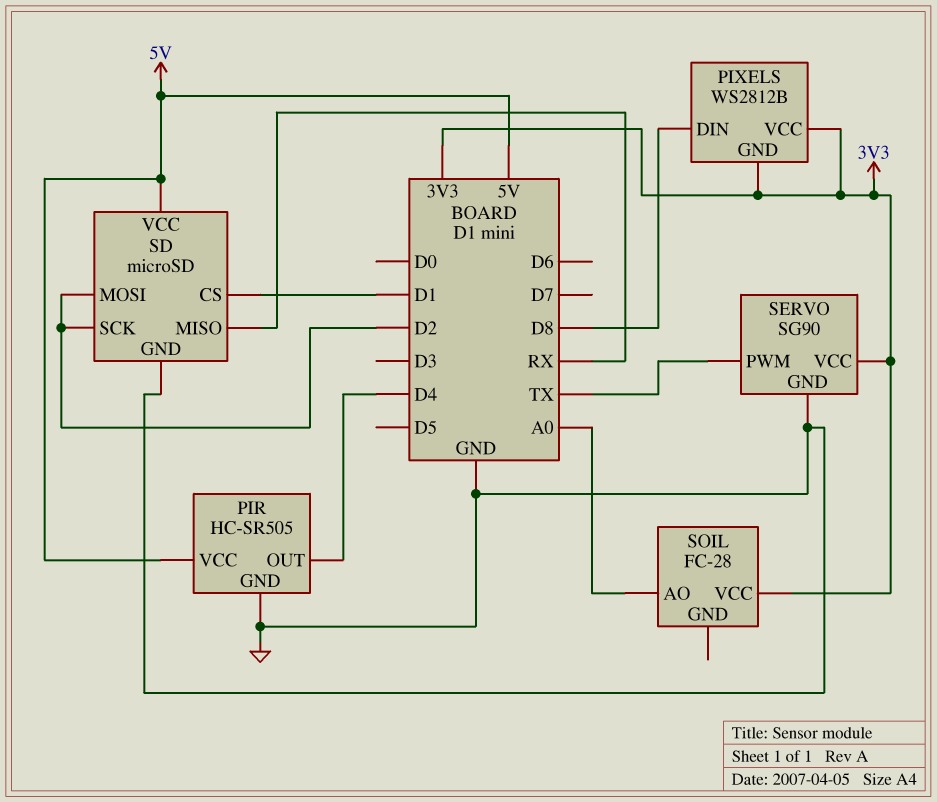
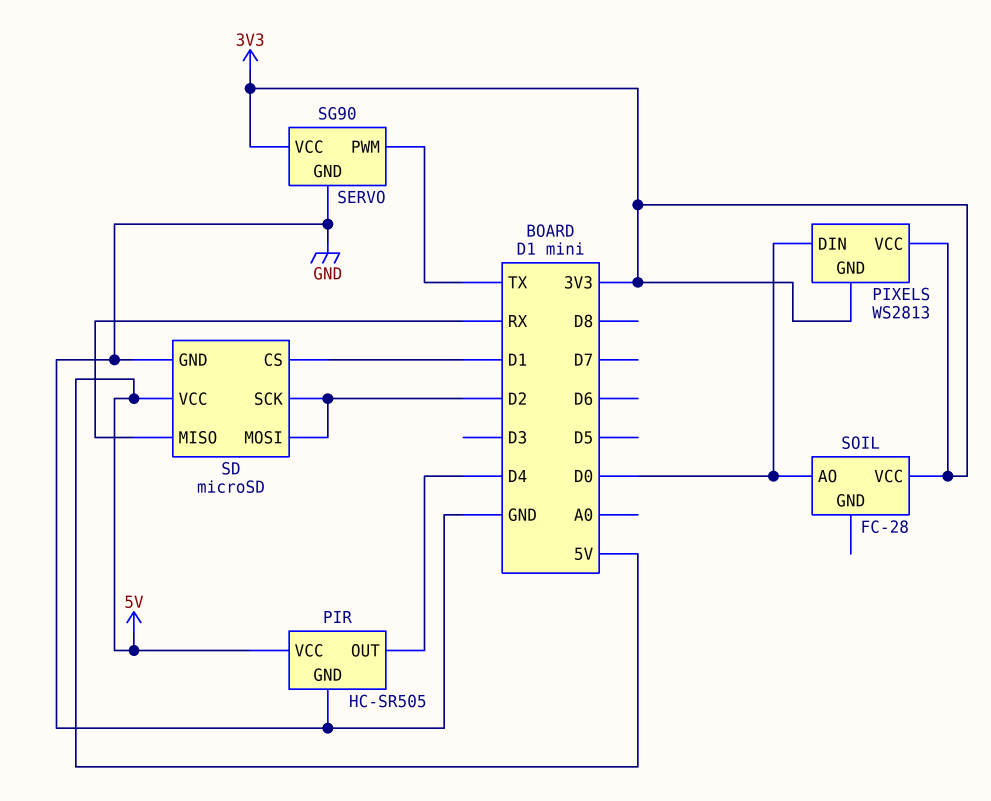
PIXELS: WS2812B -> WS2813
PIXELS pin DIN: D8 -> D0
SOIL pin AO: A0 -> D0

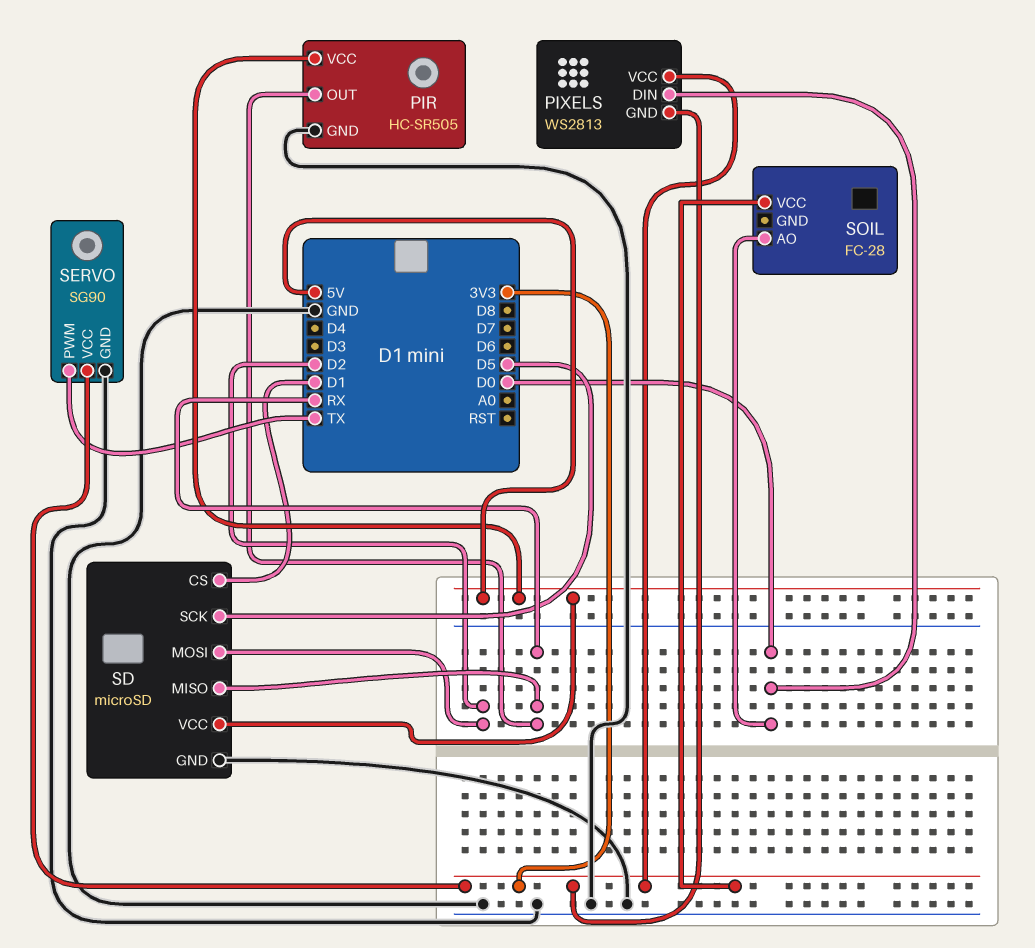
PIR pin OUT: D4 -> RX
SD pin SCK: D2 -> D5

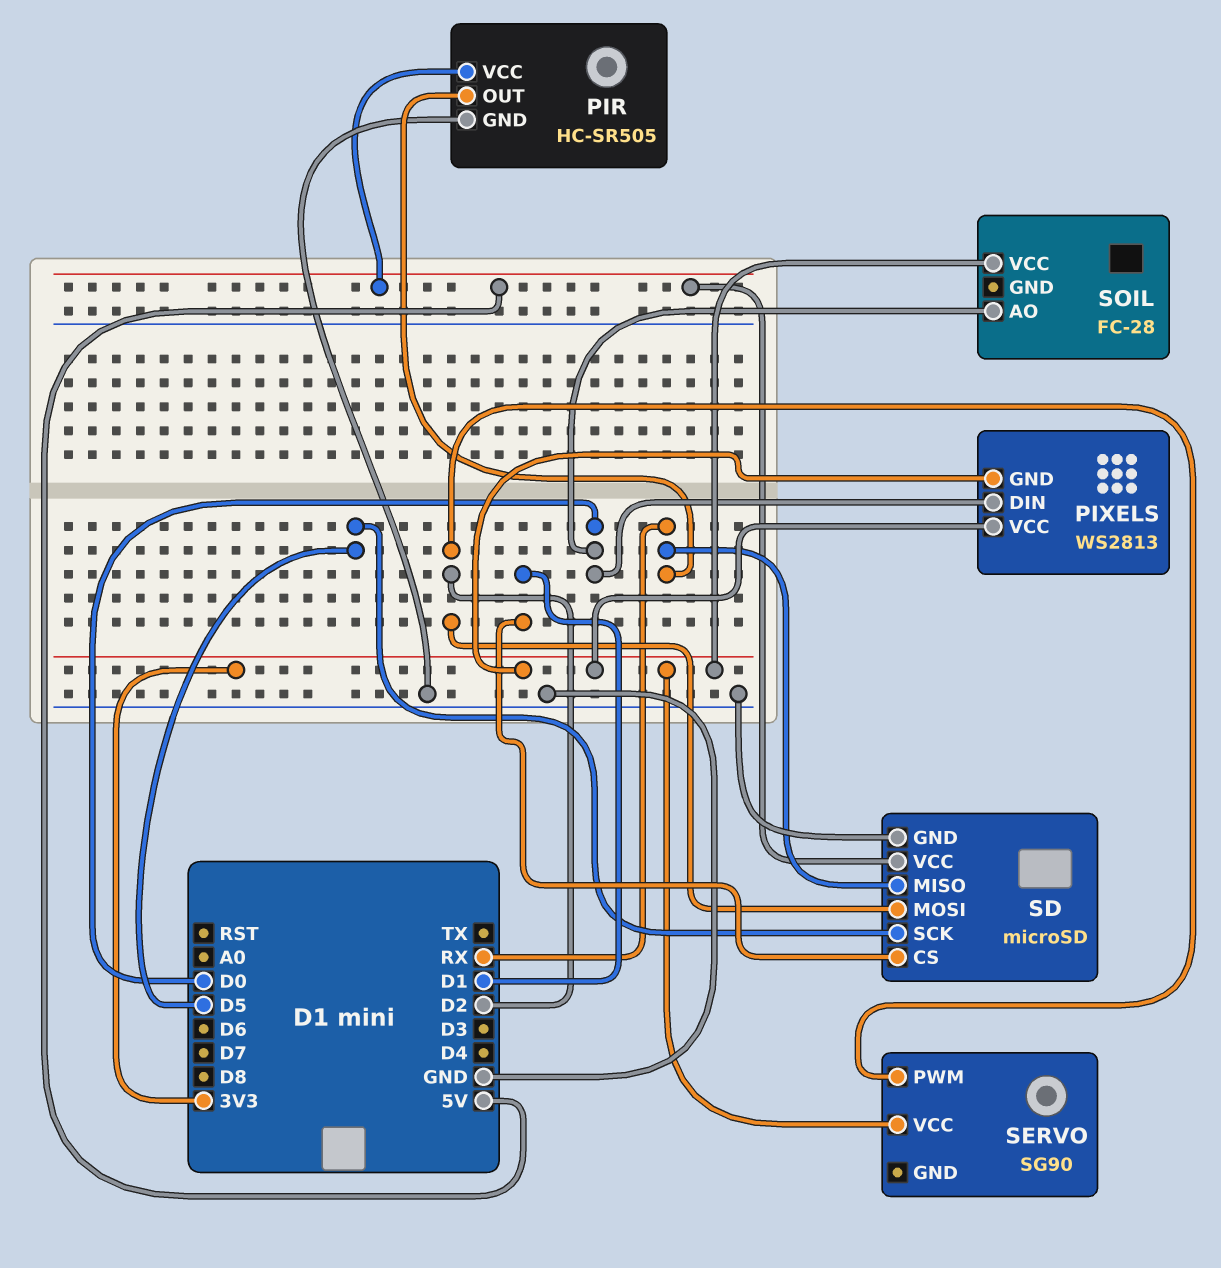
SERVO pin GND: GND -> none
SERVO pin PWM: TX -> D2

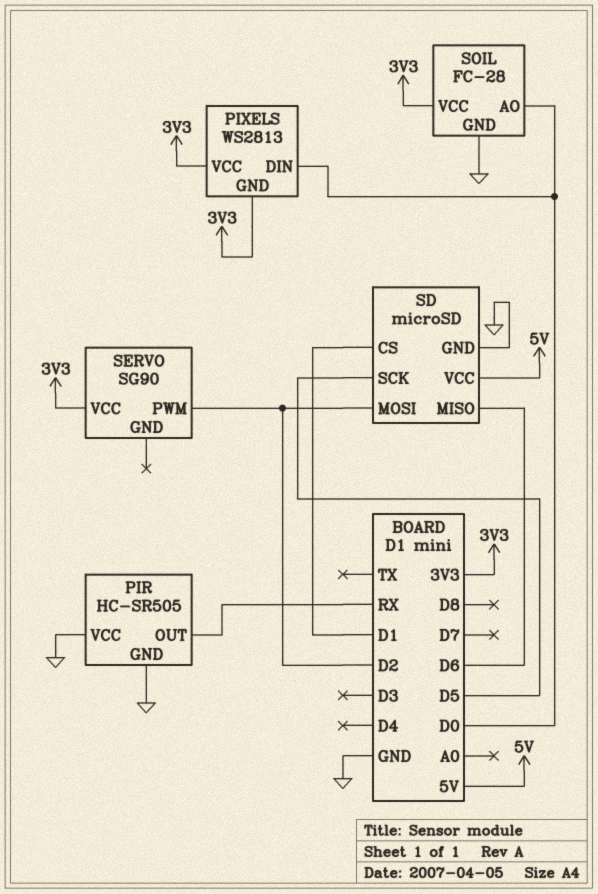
PIR pin VCC: 5V -> GND
SD pin MISO: RX -> D6
SOIL pin GND: none -> GND

